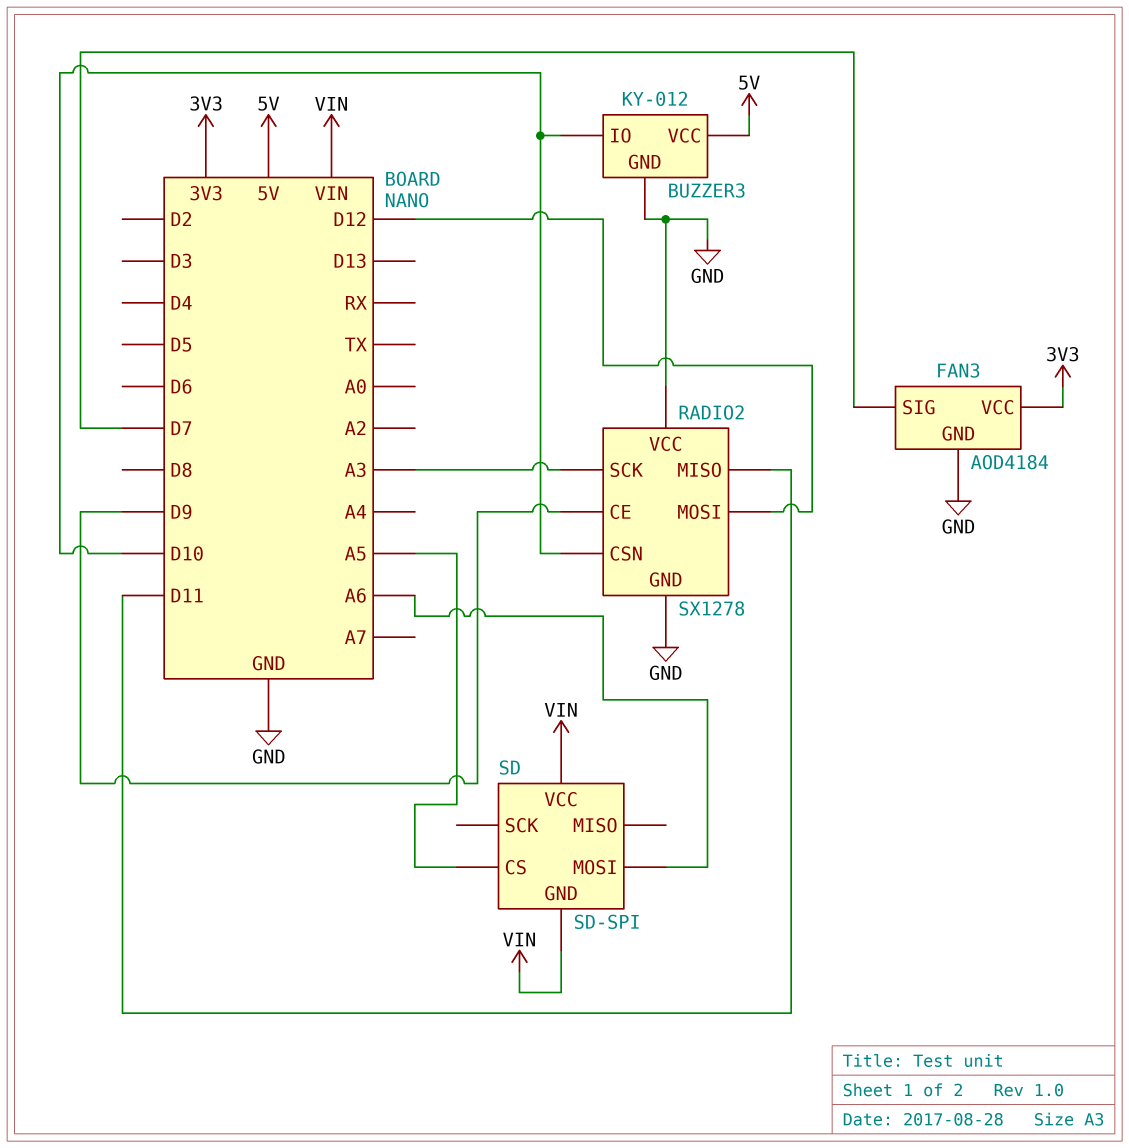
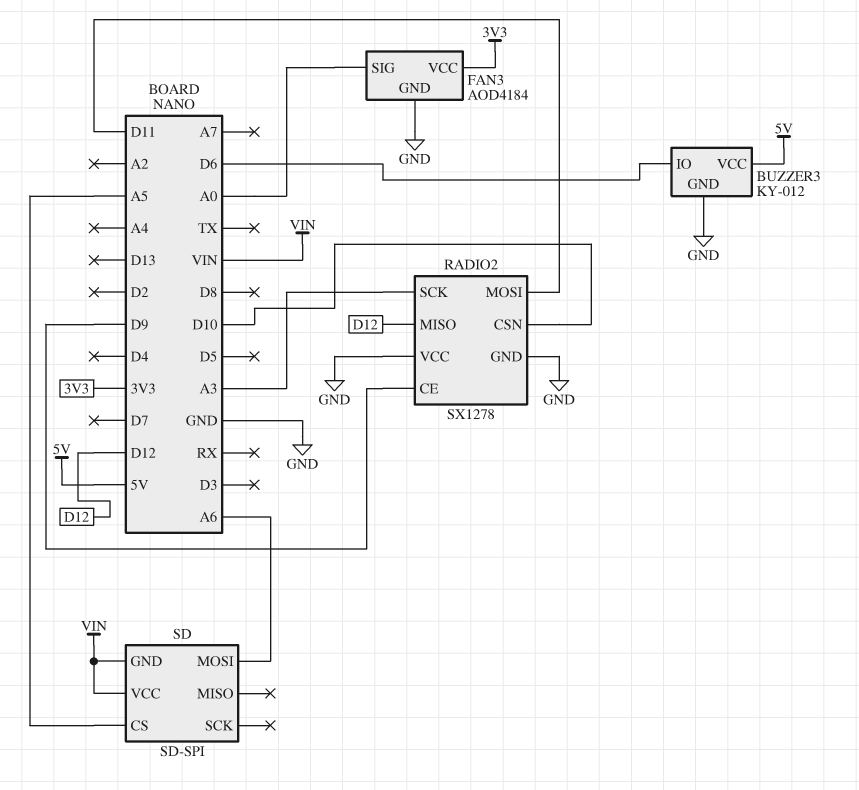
BUZZER3 pin IO: D10 -> D6
FAN3 pin SIG: D7 -> A0
RADIO2 pin MISO: D11 -> D12
RADIO2 pin MOSI: D12 -> D11

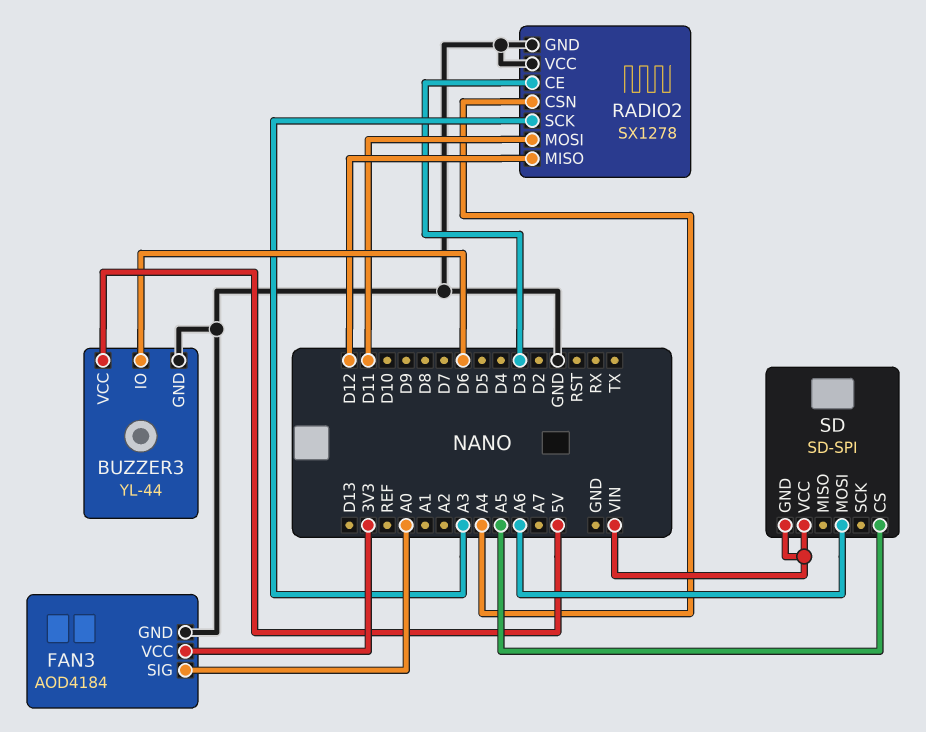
BUZZER3: KY-012 -> YL-44
RADIO2 pin CE: D9 -> D3
RADIO2 pin CSN: D10 -> A4

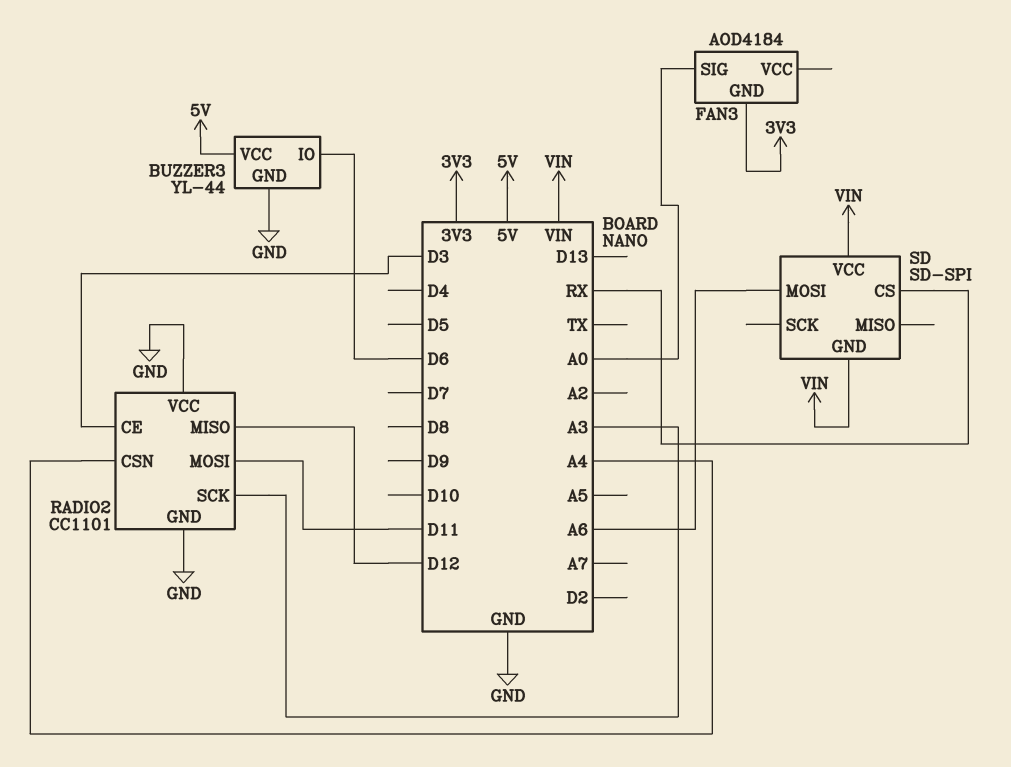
FAN3 pin GND: GND -> 3V3
FAN3 pin VCC: 3V3 -> none
RADIO2: SX1278 -> CC1101
SD pin CS: A5 -> RX

